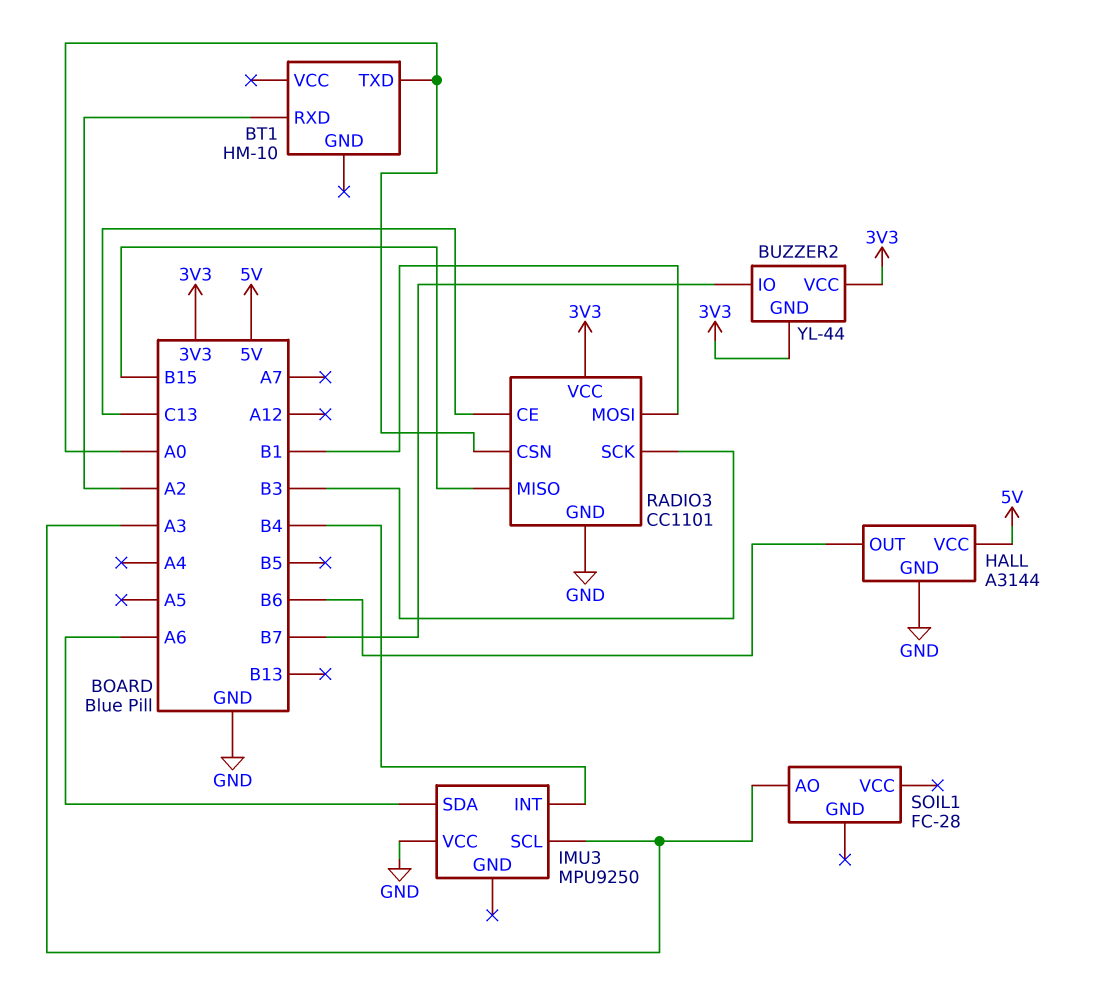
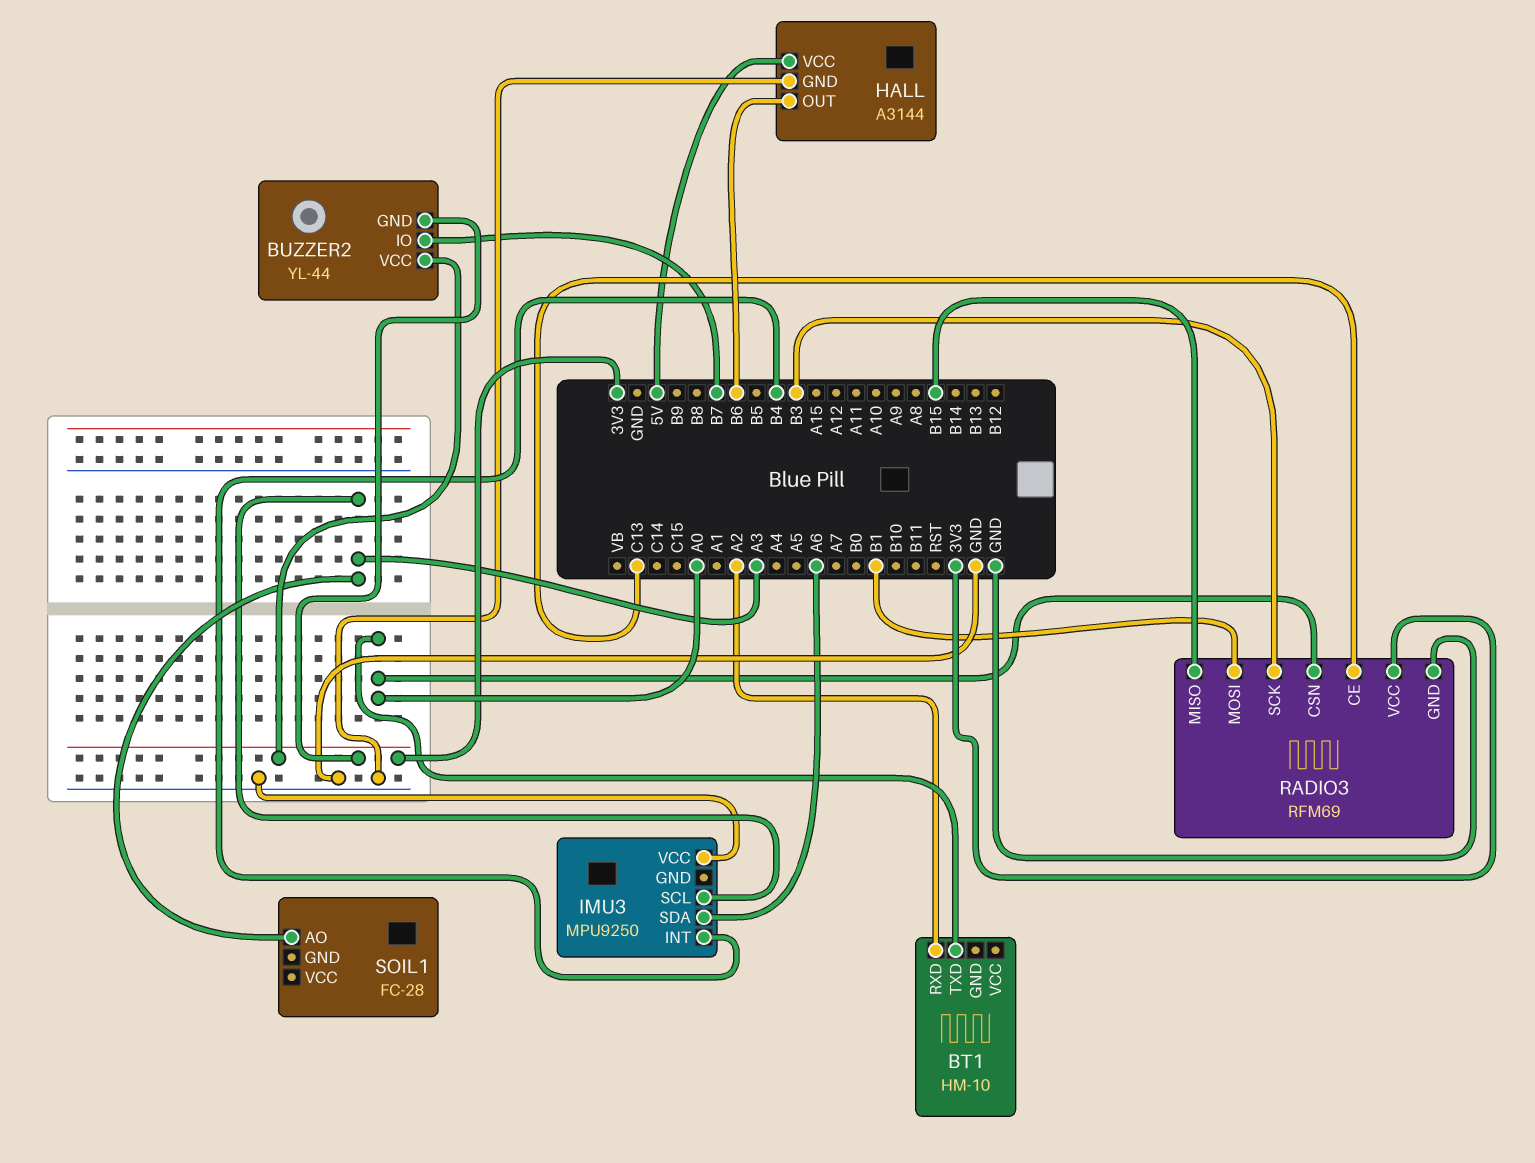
RADIO3: CC1101 -> RFM69

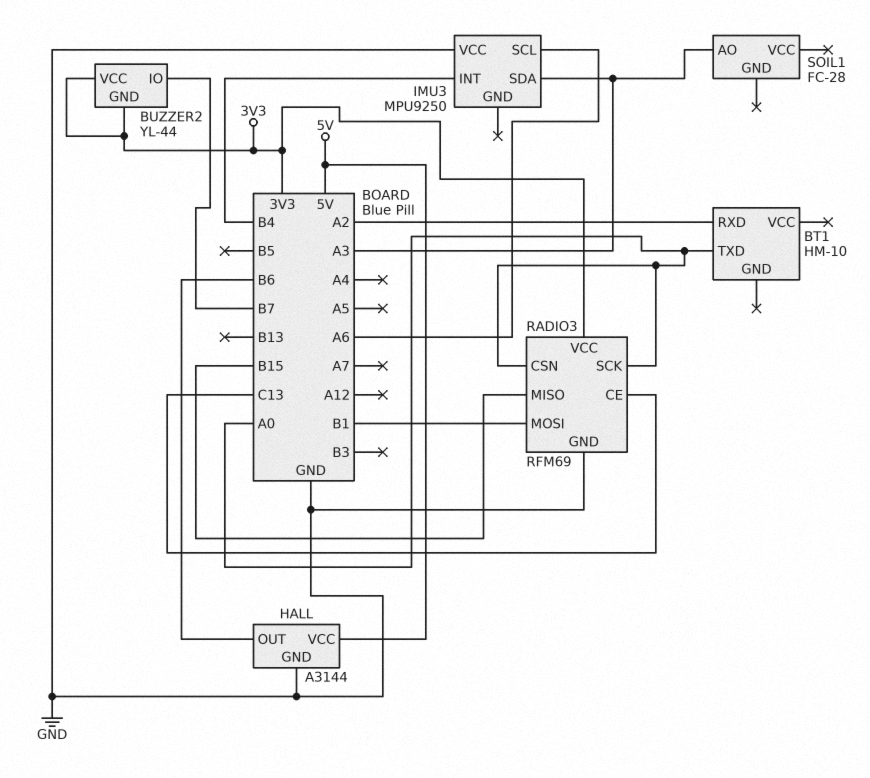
IMU3 pin SCL: A3 -> A6
IMU3 pin SDA: A6 -> A3
RADIO3 pin SCK: B3 -> A0

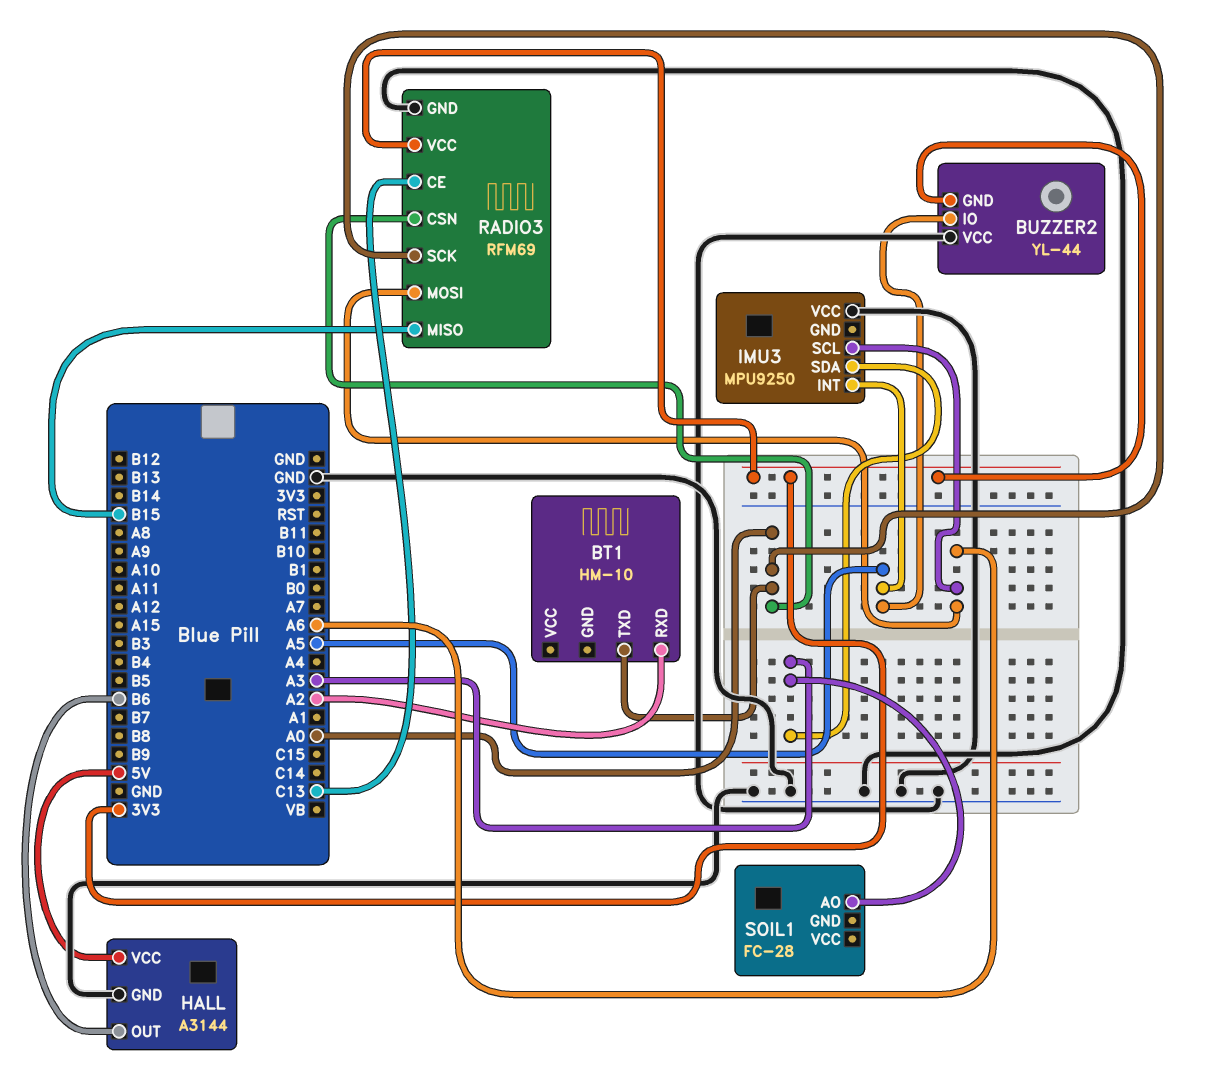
BUZZER2 pin IO: B7 -> A5
BUZZER2 pin VCC: 3V3 -> GND
IMU3 pin INT: B4 -> A5
RADIO3 pin MOSI: B1 -> A6

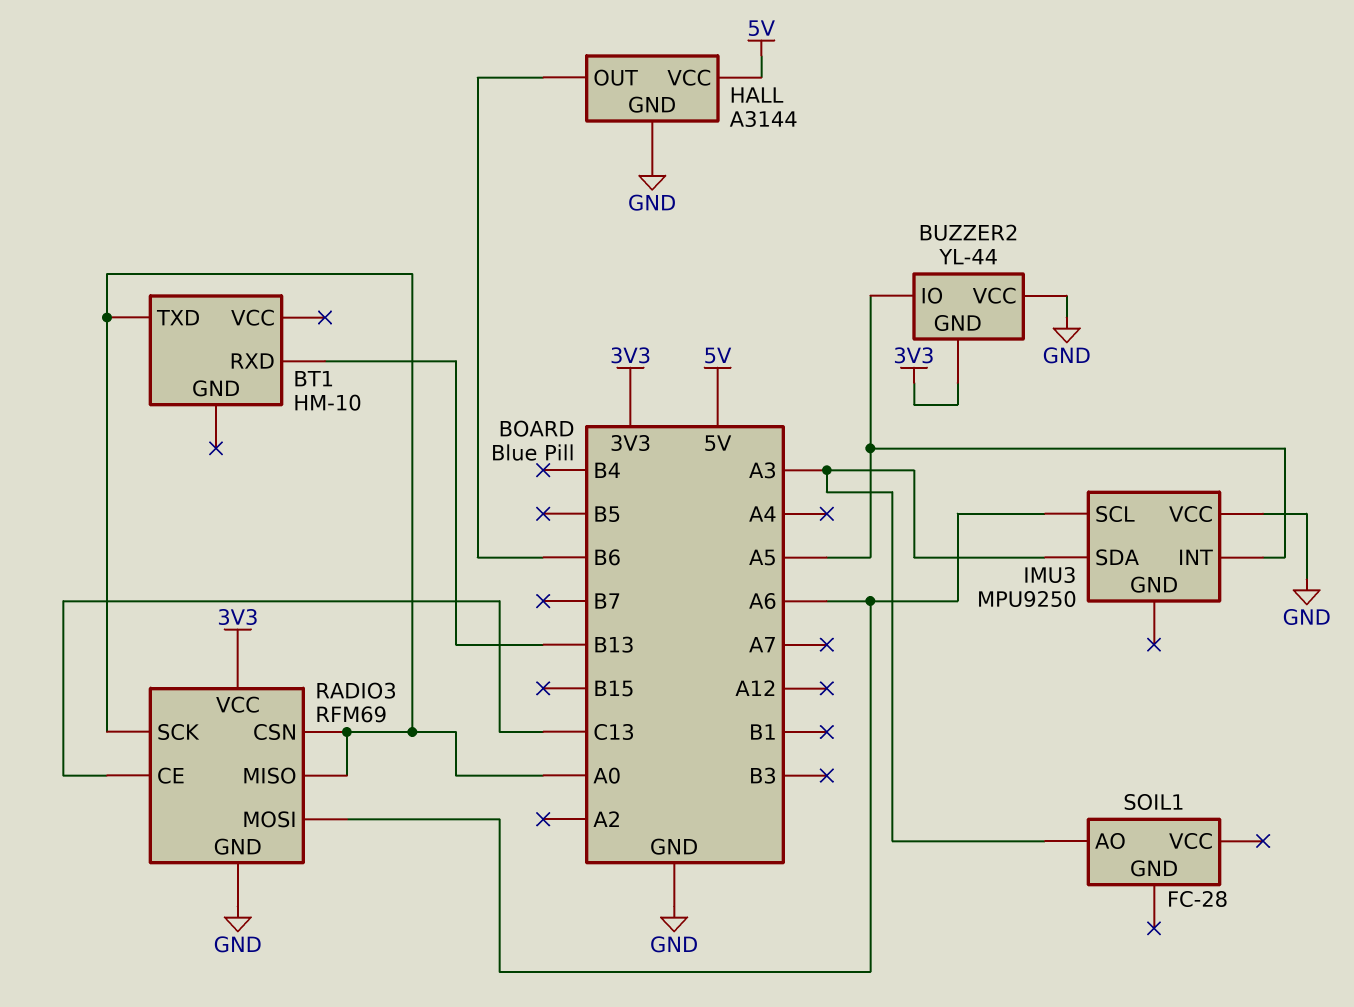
BT1 pin RXD: A2 -> B13
RADIO3 pin MISO: B15 -> A0

